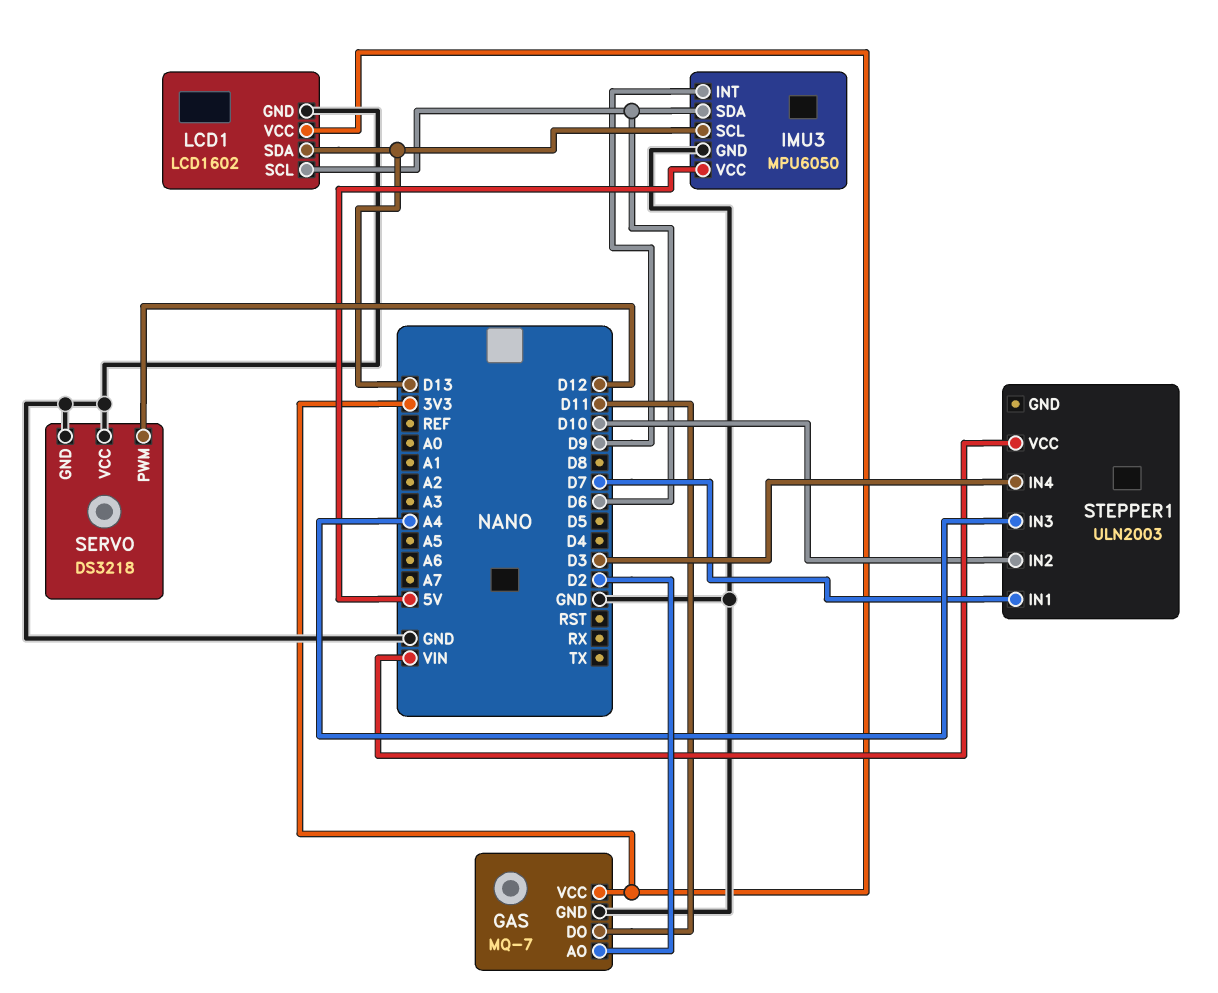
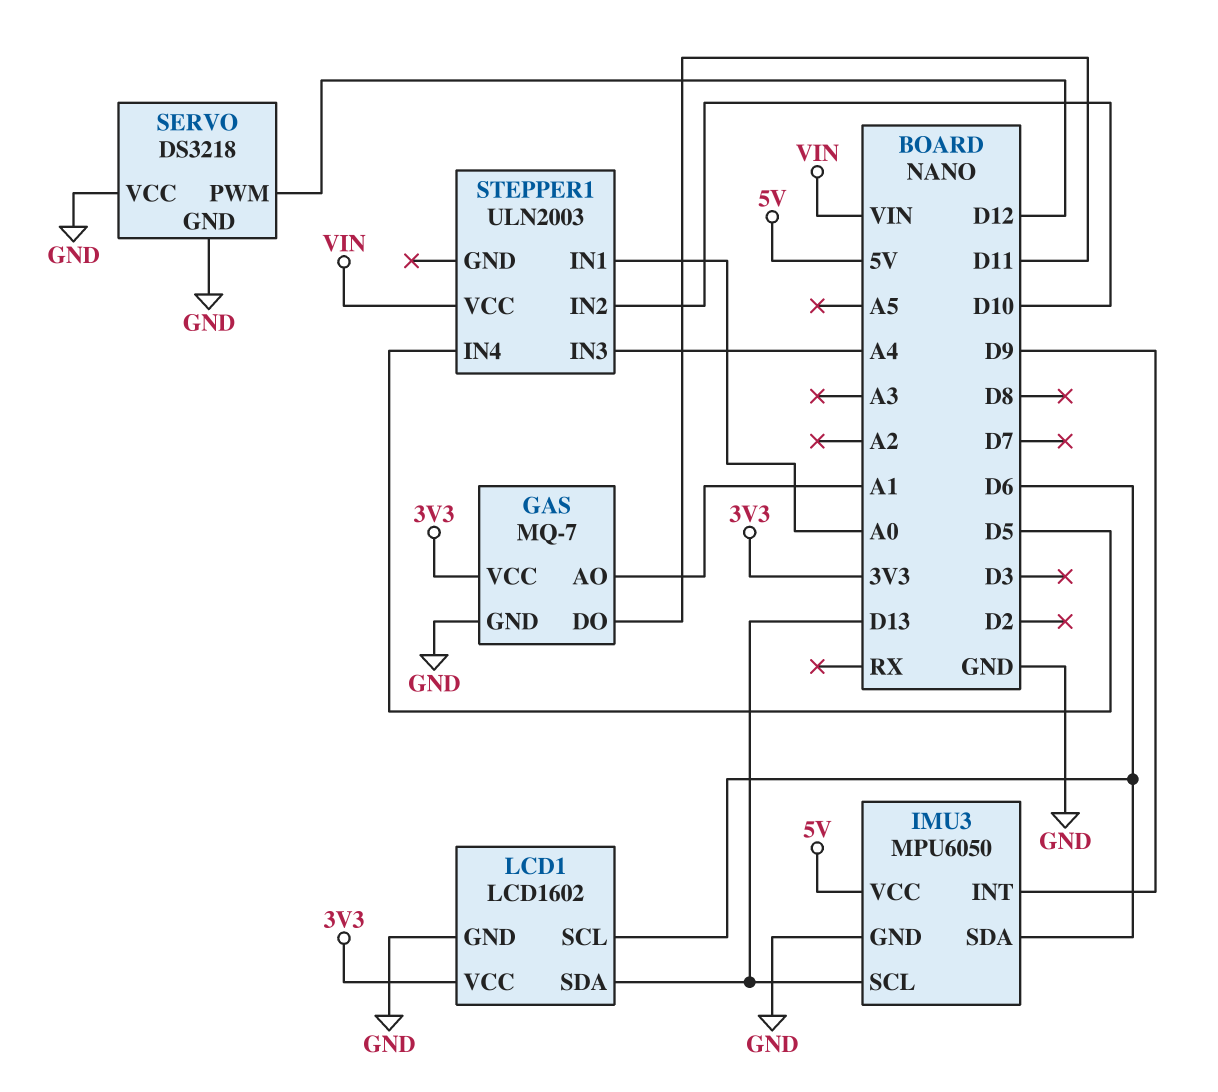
GAS pin AO: D2 -> A1
STEPPER1 pin IN1: D7 -> A0
STEPPER1 pin IN4: D3 -> D5

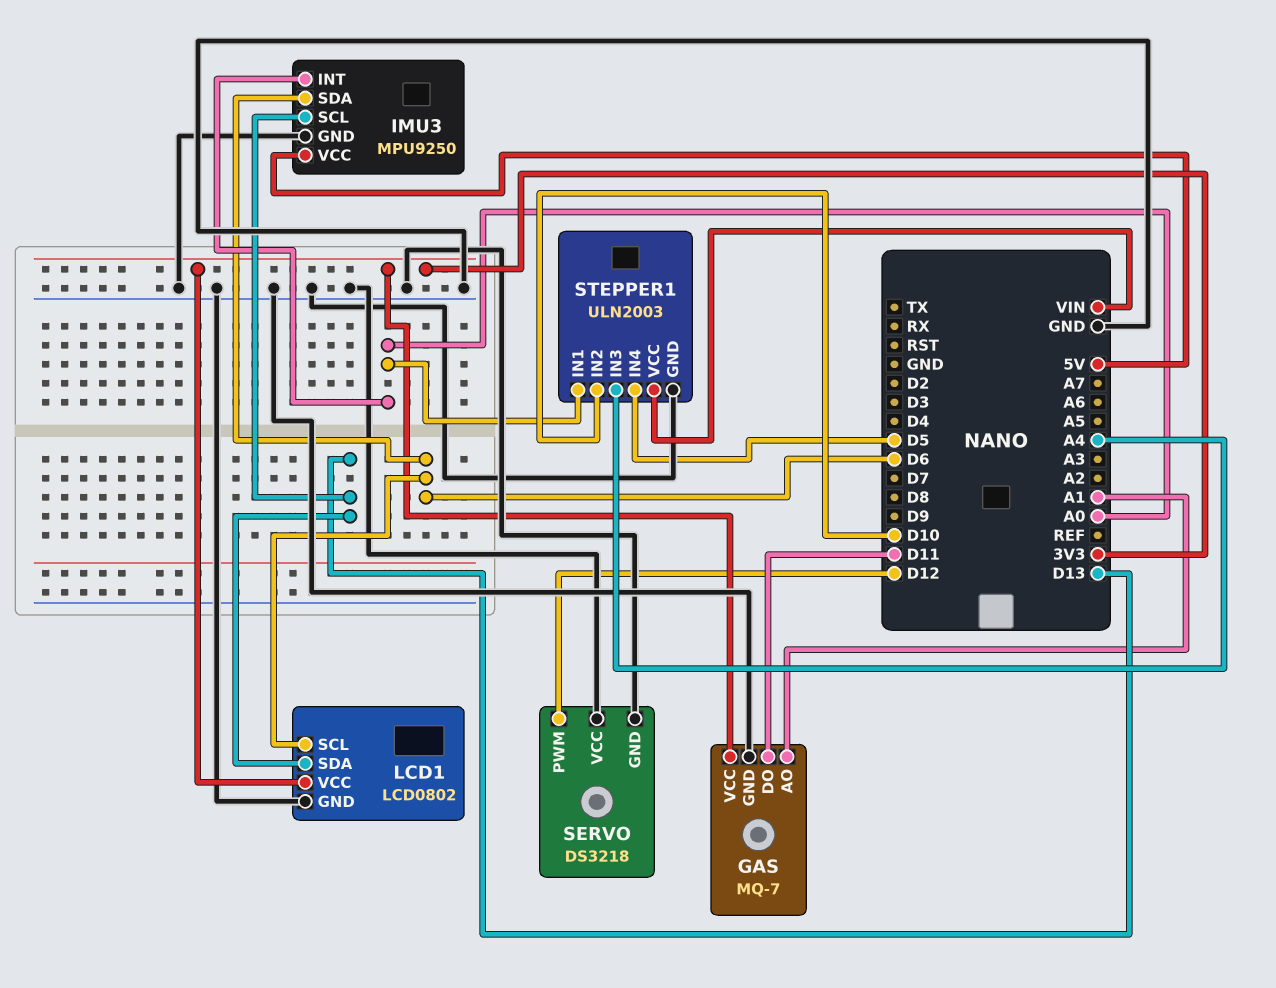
IMU3: MPU6050 -> MPU9250
IMU3 pin INT: D9 -> A0
LCD1: LCD1602 -> LCD0802
STEPPER1 pin GND: none -> GND

